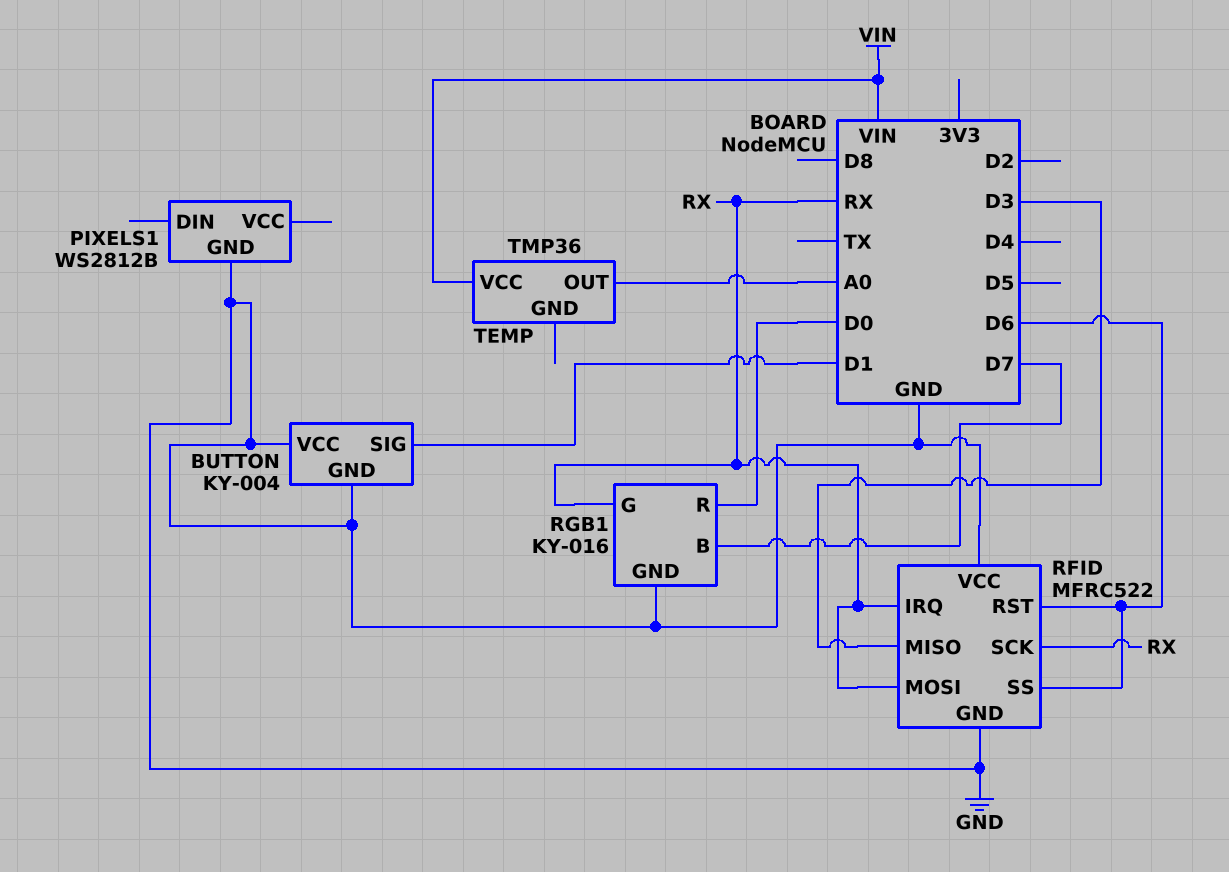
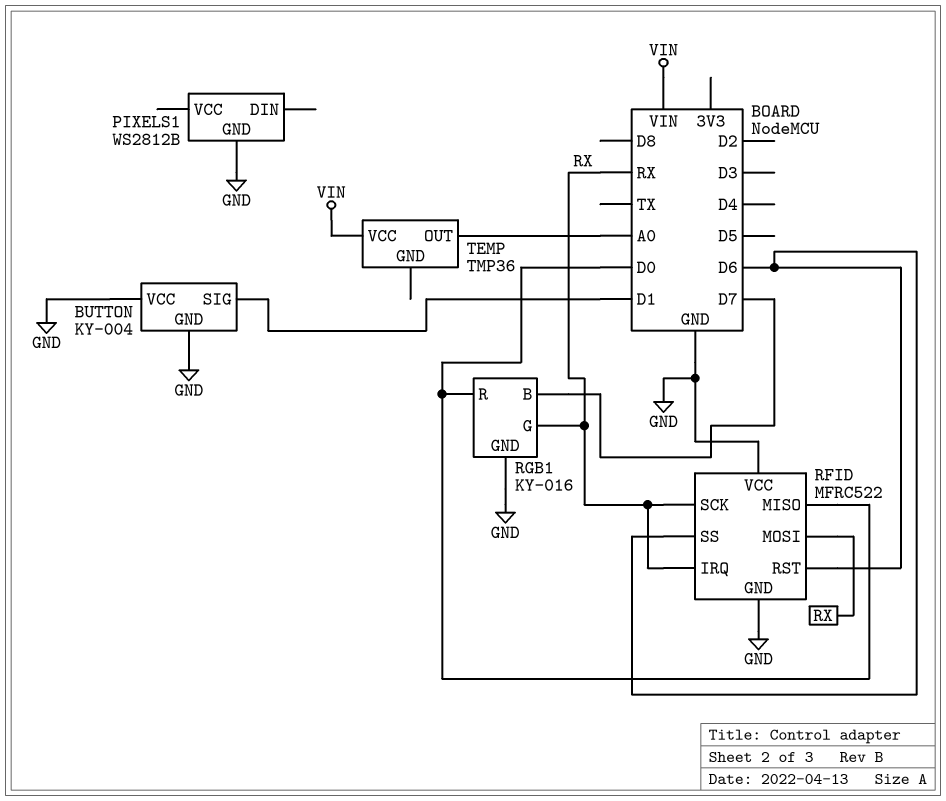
RFID pin MISO: D3 -> D0

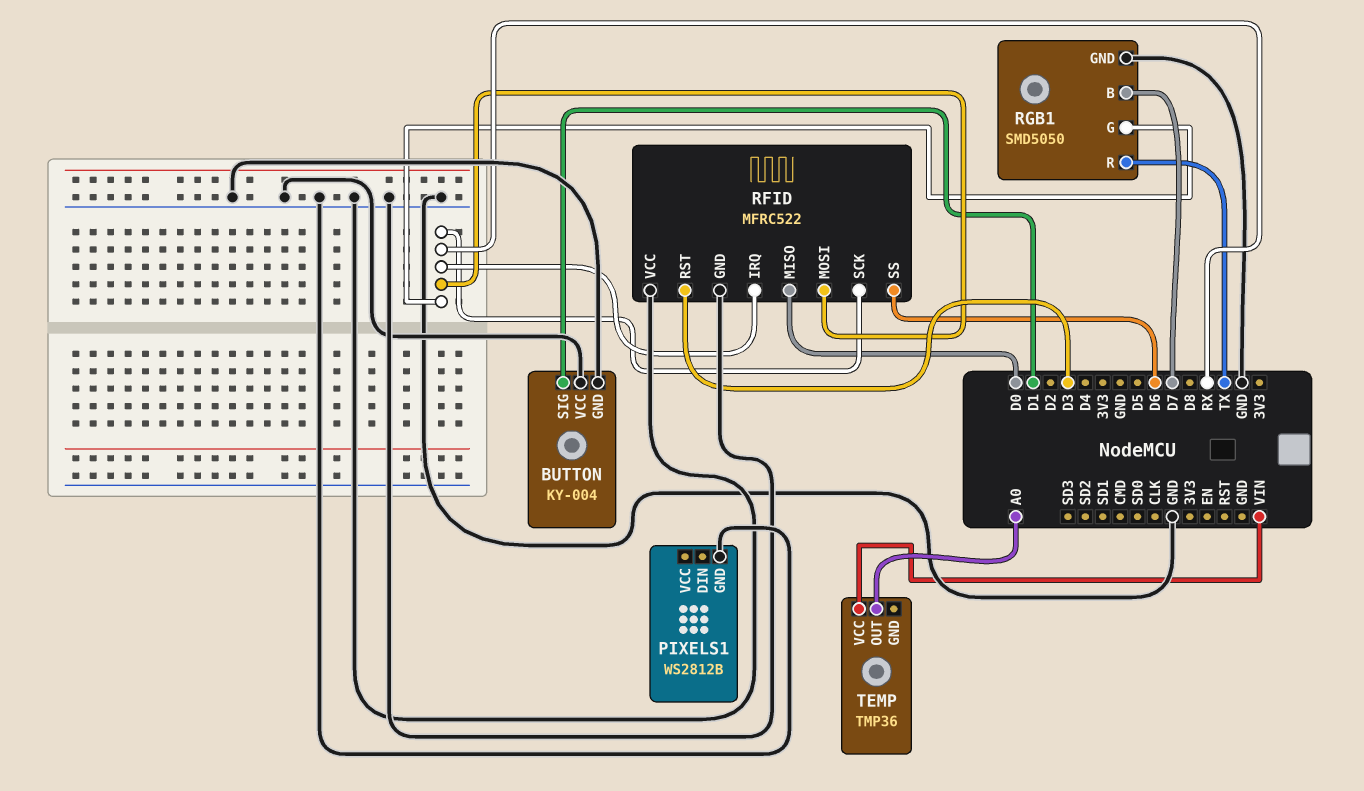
RFID pin RST: D6 -> D3
RGB1: KY-016 -> SMD5050
RGB1 pin R: D0 -> TX

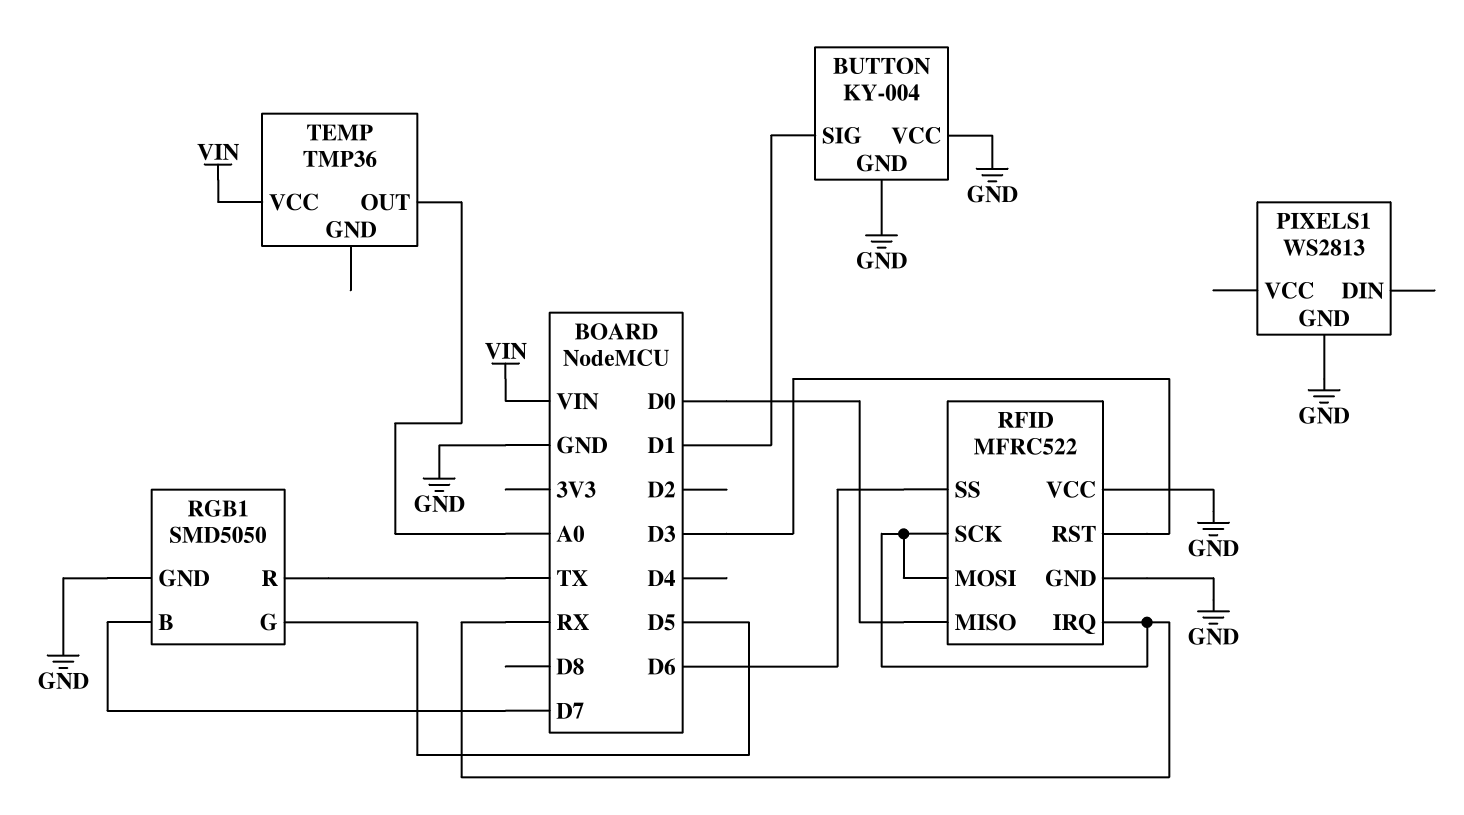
PIXELS1: WS2812B -> WS2813
RGB1 pin G: RX -> D5

